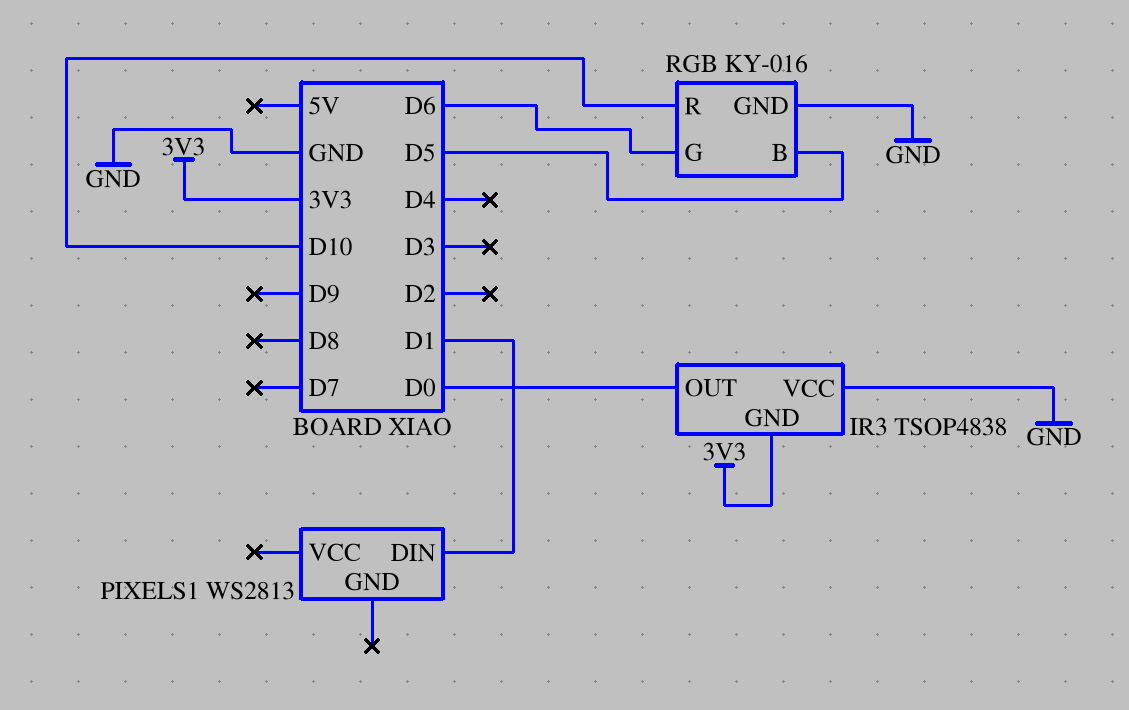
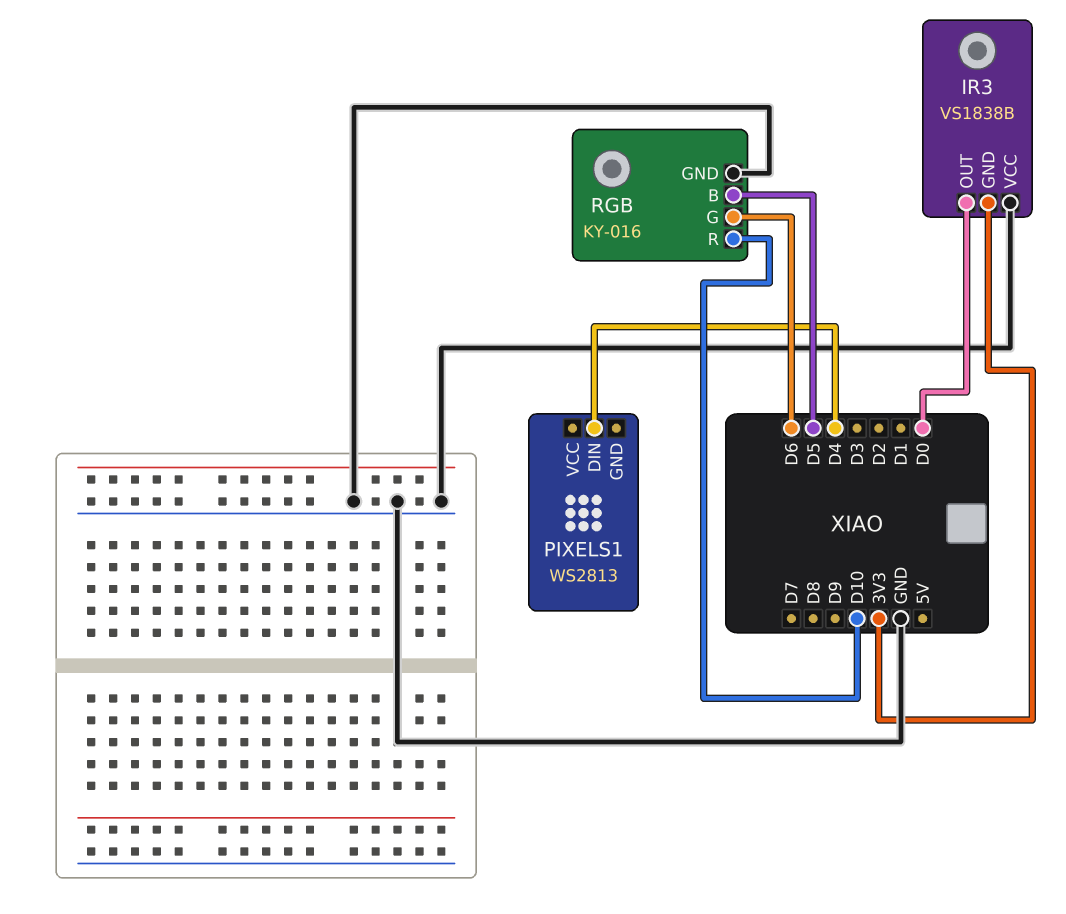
IR3: TSOP4838 -> VS1838B
PIXELS1 pin DIN: D1 -> D4

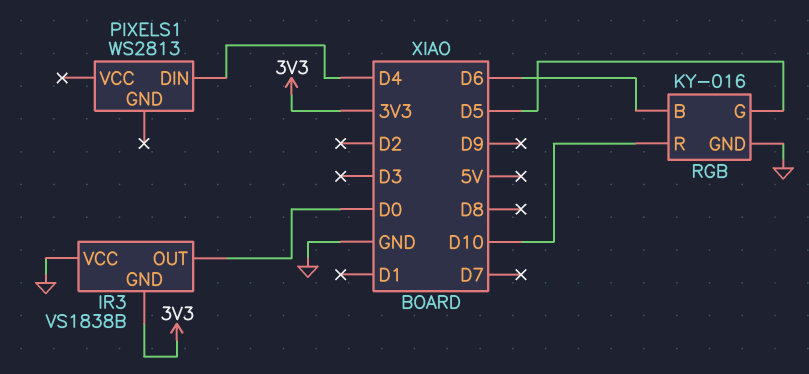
RGB pin B: D5 -> D6
RGB pin G: D6 -> D5

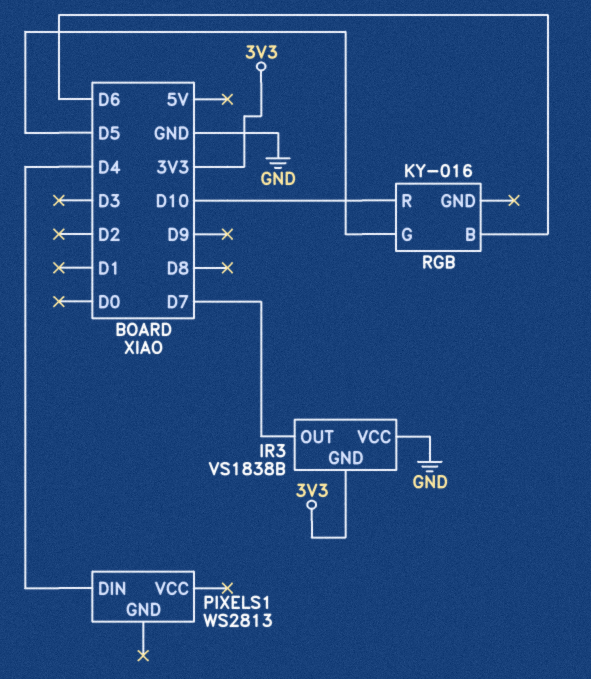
IR3 pin OUT: D0 -> D7
RGB pin GND: GND -> none

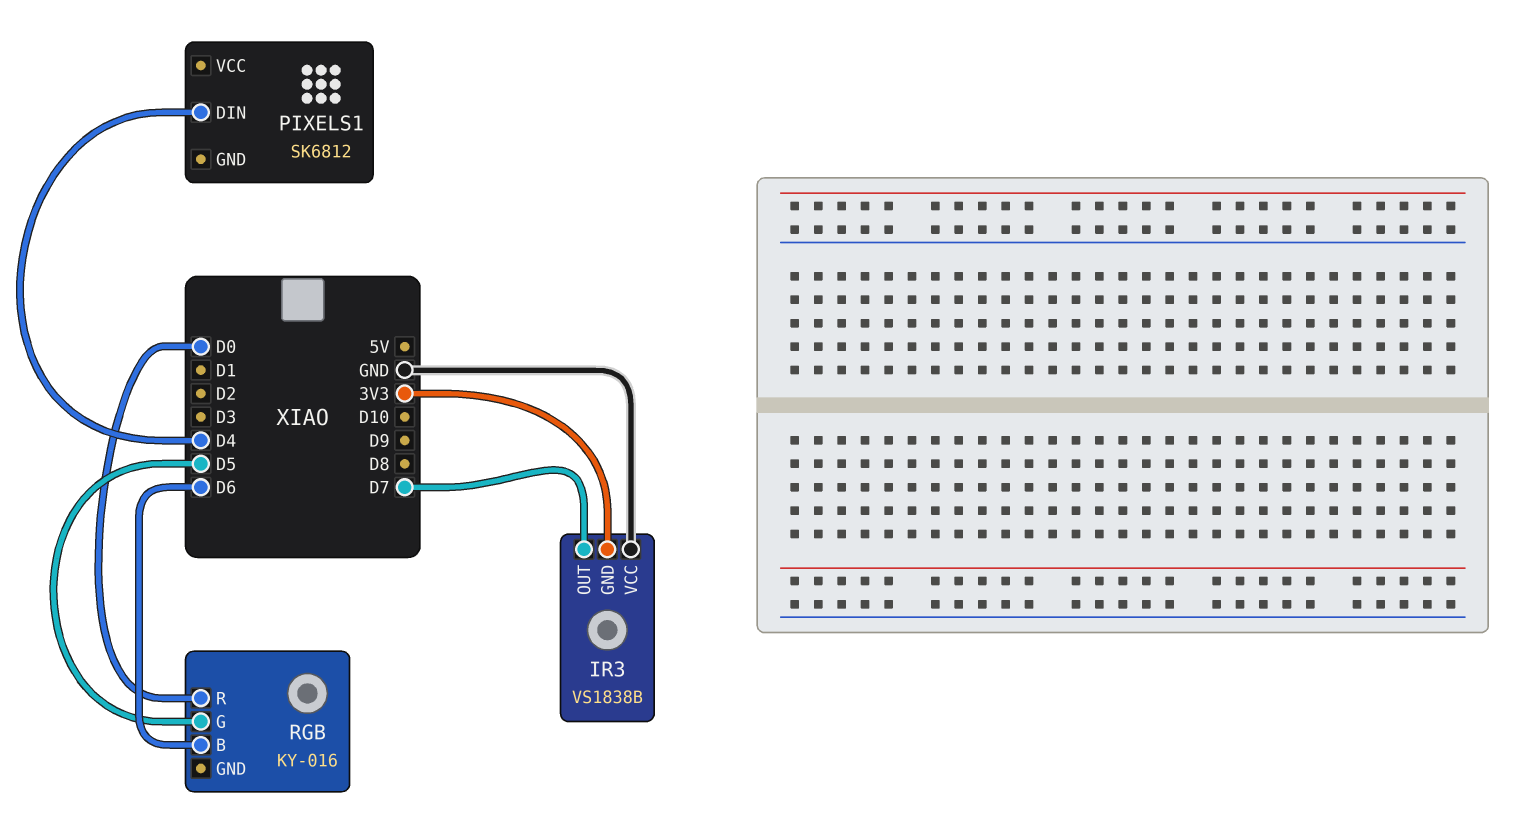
PIXELS1: WS2813 -> SK6812
RGB pin R: D10 -> D0

